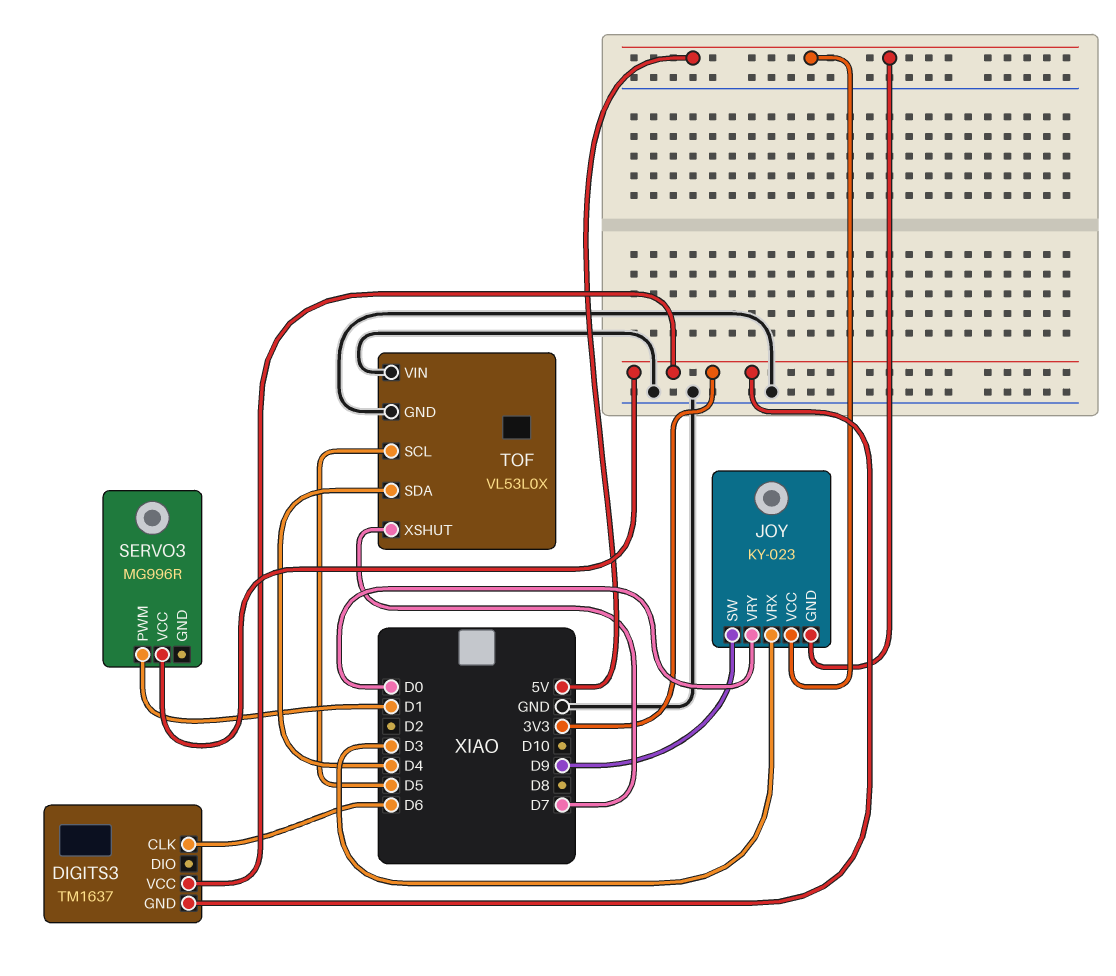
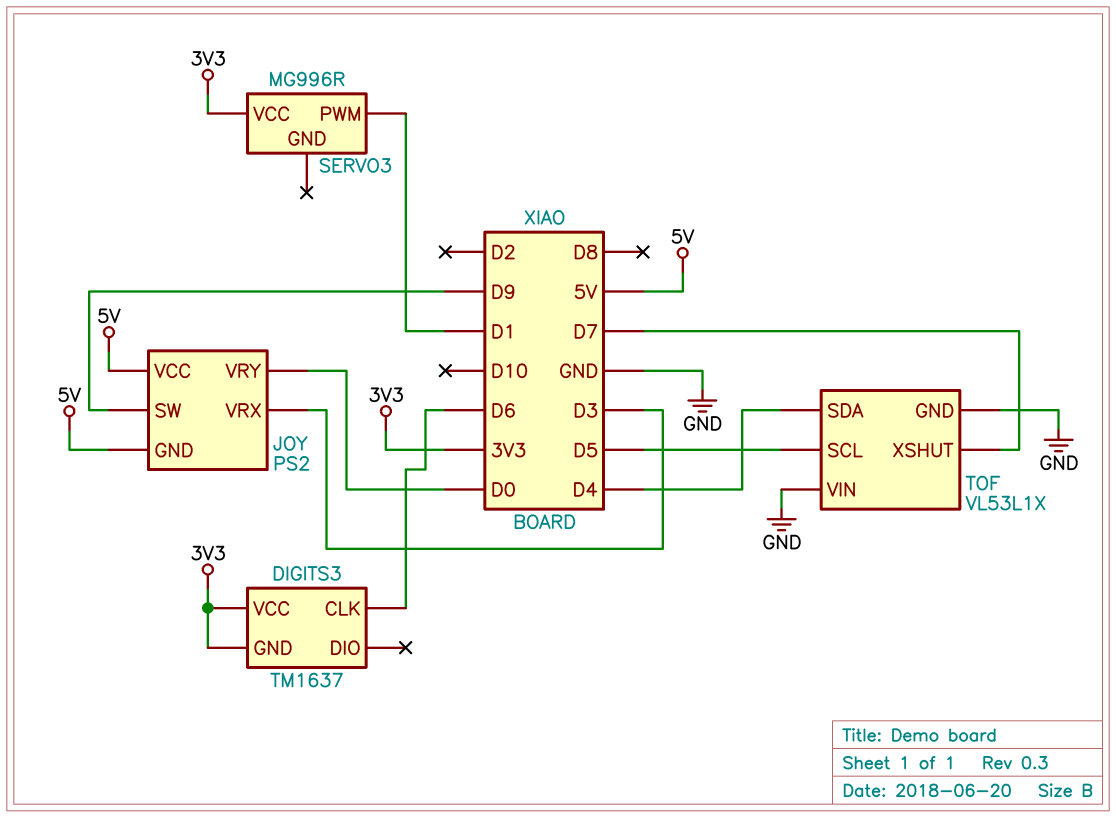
JOY: KY-023 -> PS2
TOF: VL53L0X -> VL53L1X

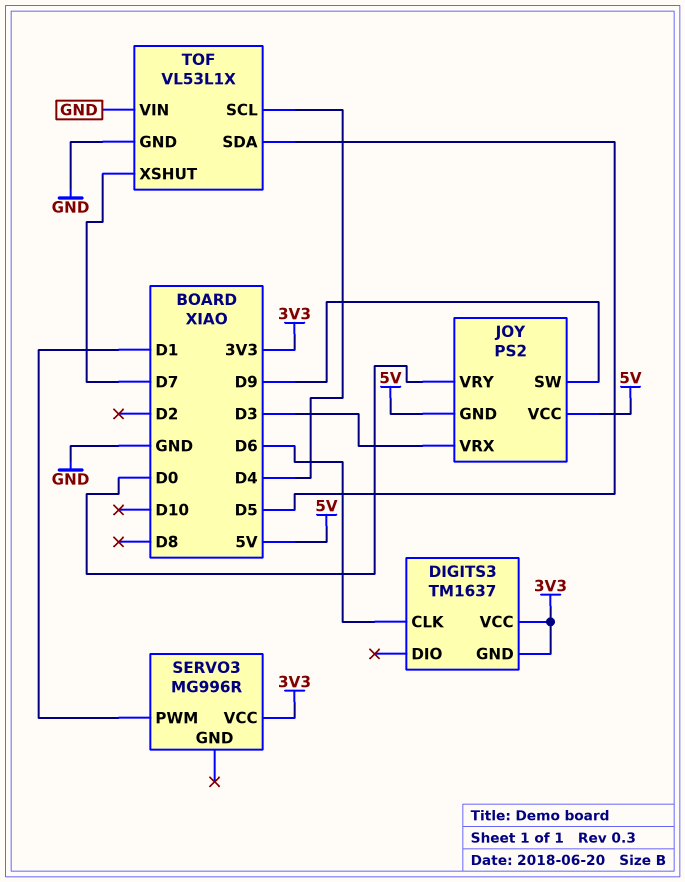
TOF pin SCL: D5 -> D4
TOF pin SDA: D4 -> D5

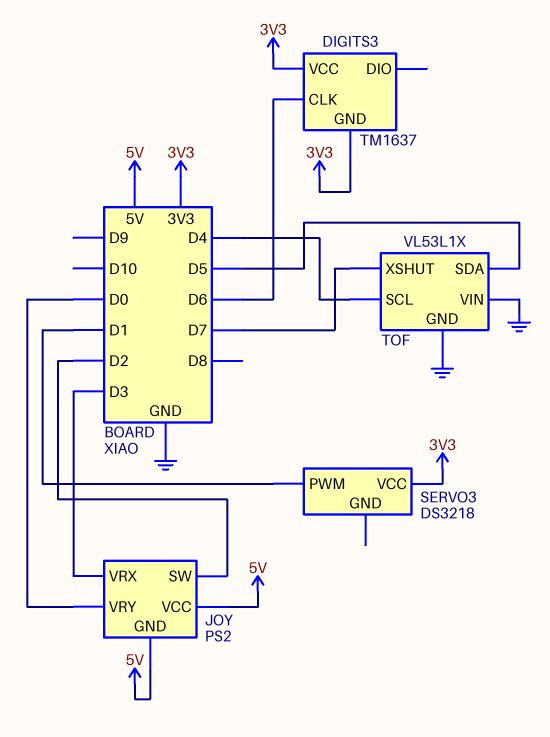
JOY pin SW: D9 -> D2
SERVO3: MG996R -> DS3218

